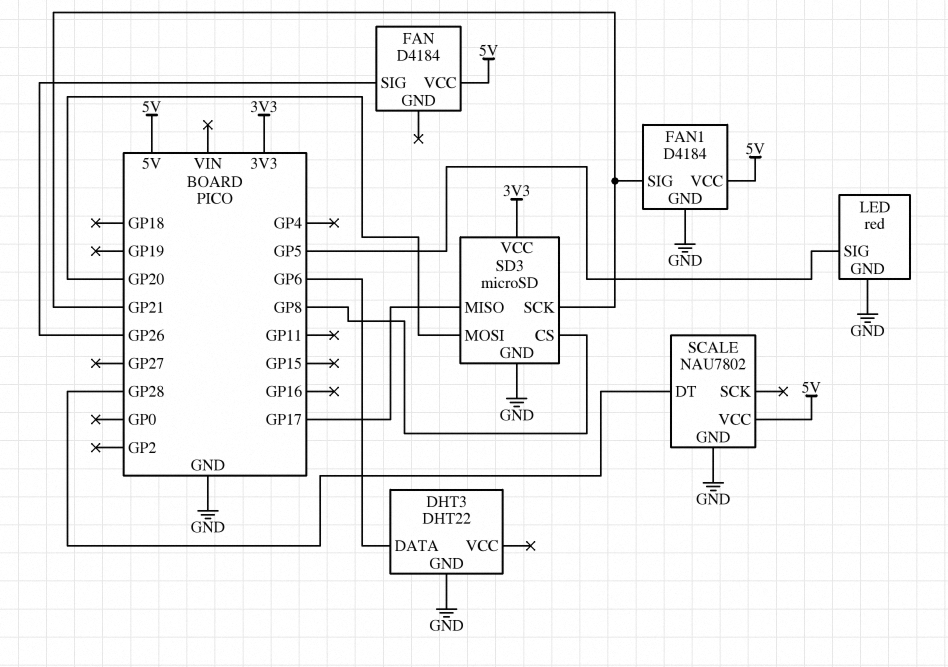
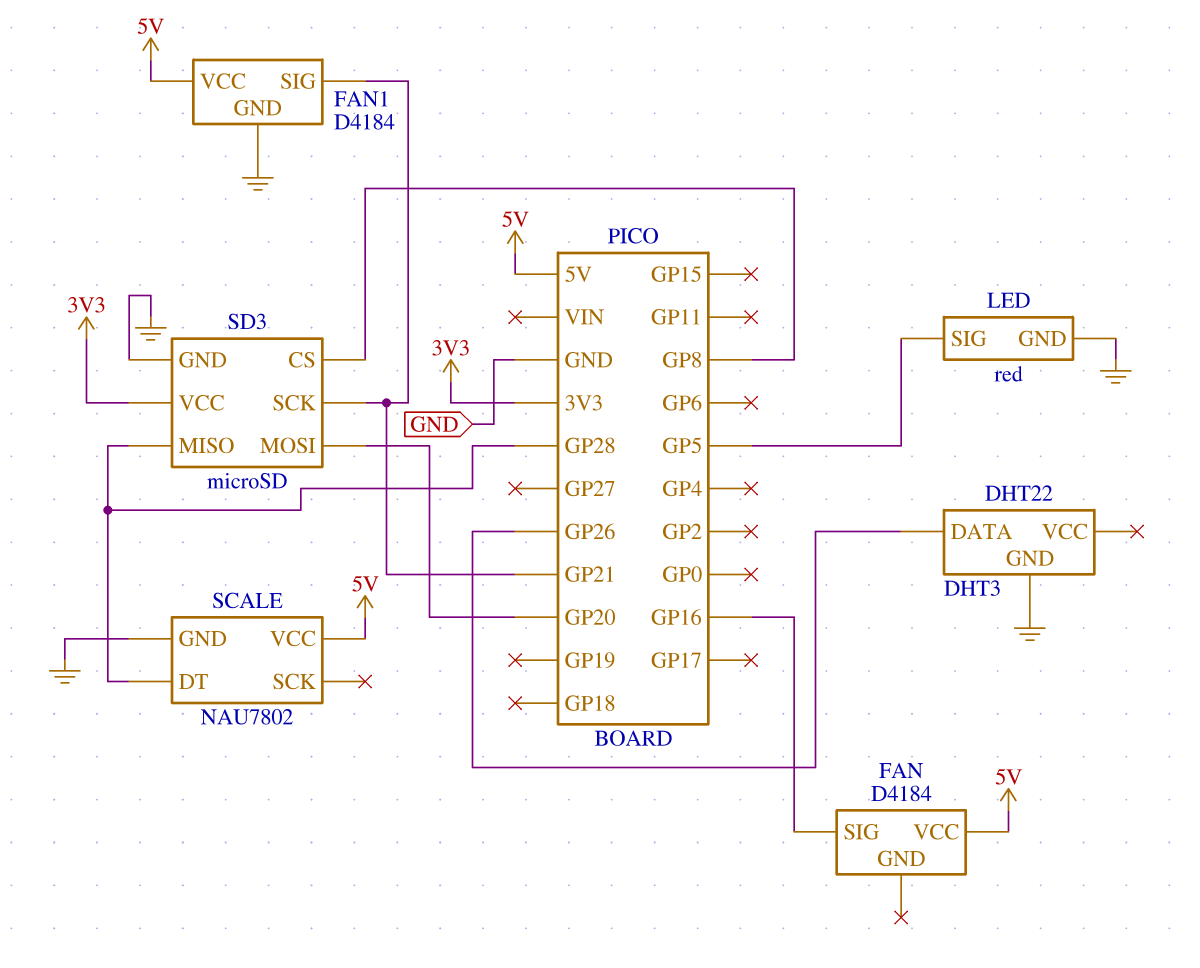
DHT3 pin DATA: GP6 -> GP26
FAN pin SIG: GP26 -> GP16
SD3 pin MISO: GP17 -> GP28

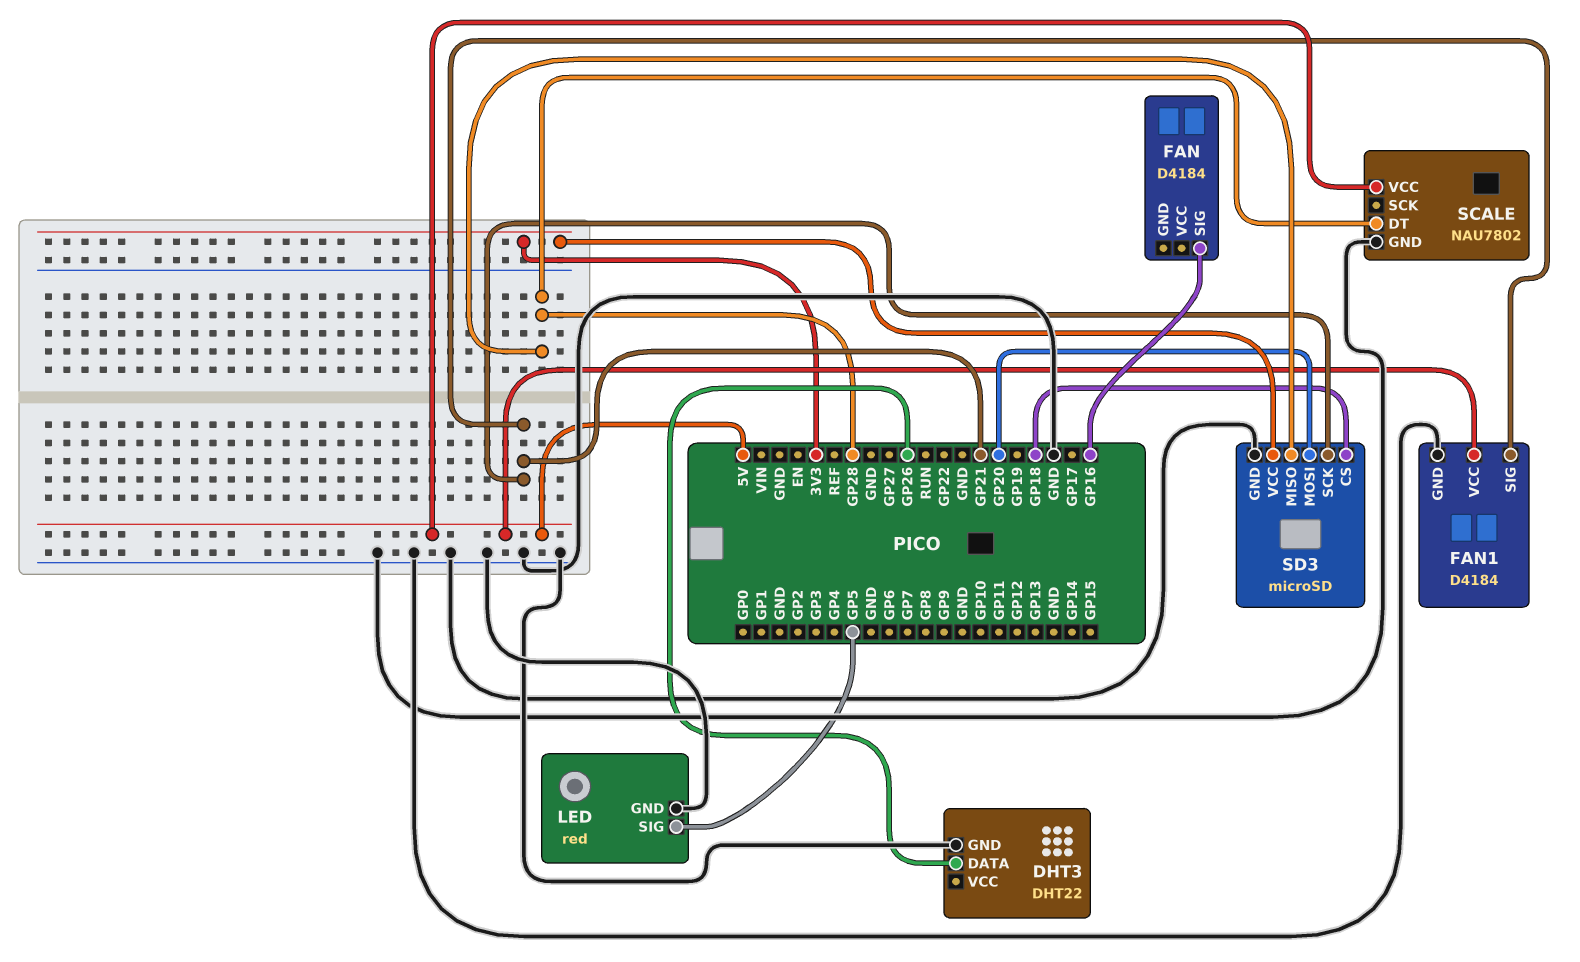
FAN pin VCC: 5V -> none
SD3 pin CS: GP8 -> GP18

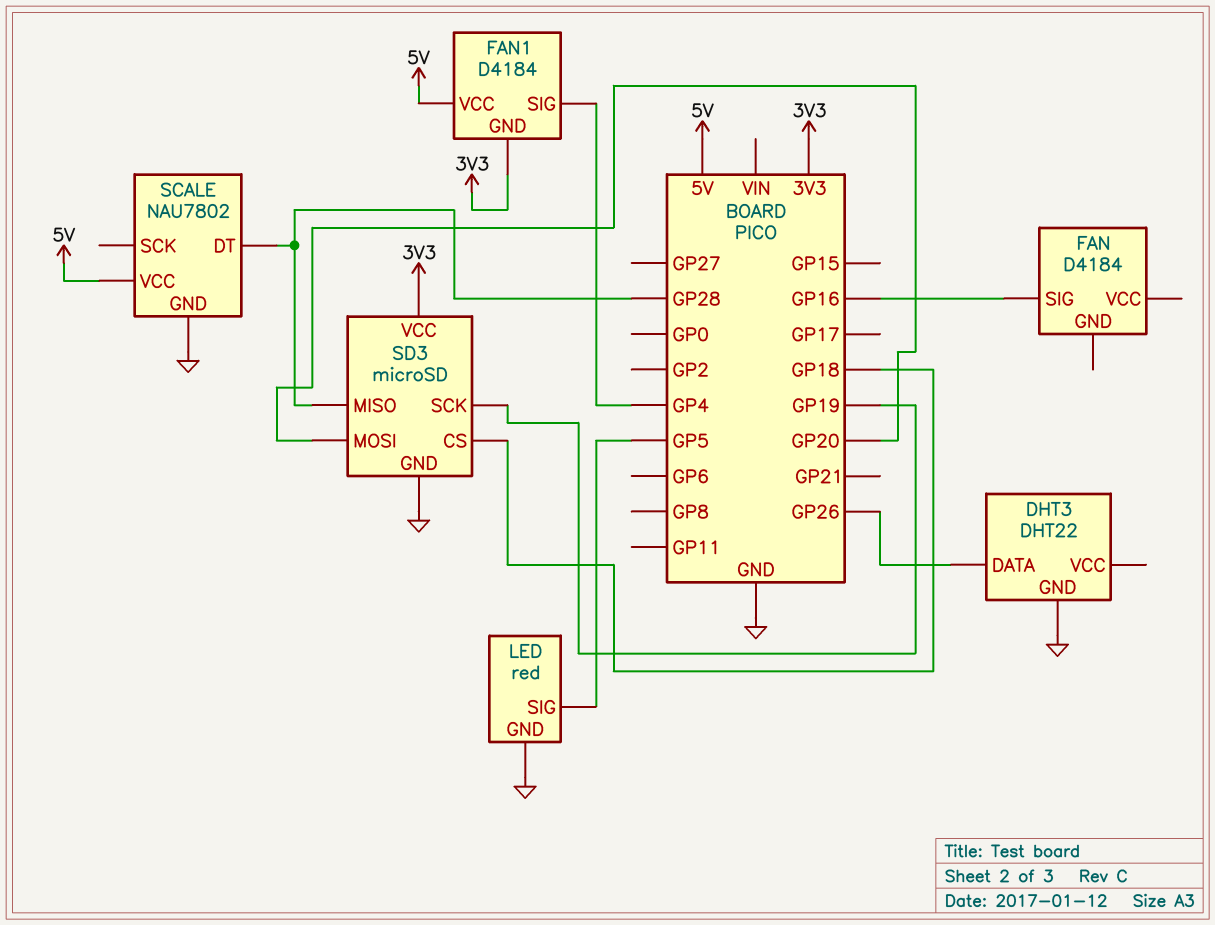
FAN1 pin GND: GND -> 3V3
FAN1 pin SIG: GP21 -> GP4
SD3 pin SCK: GP21 -> GP19

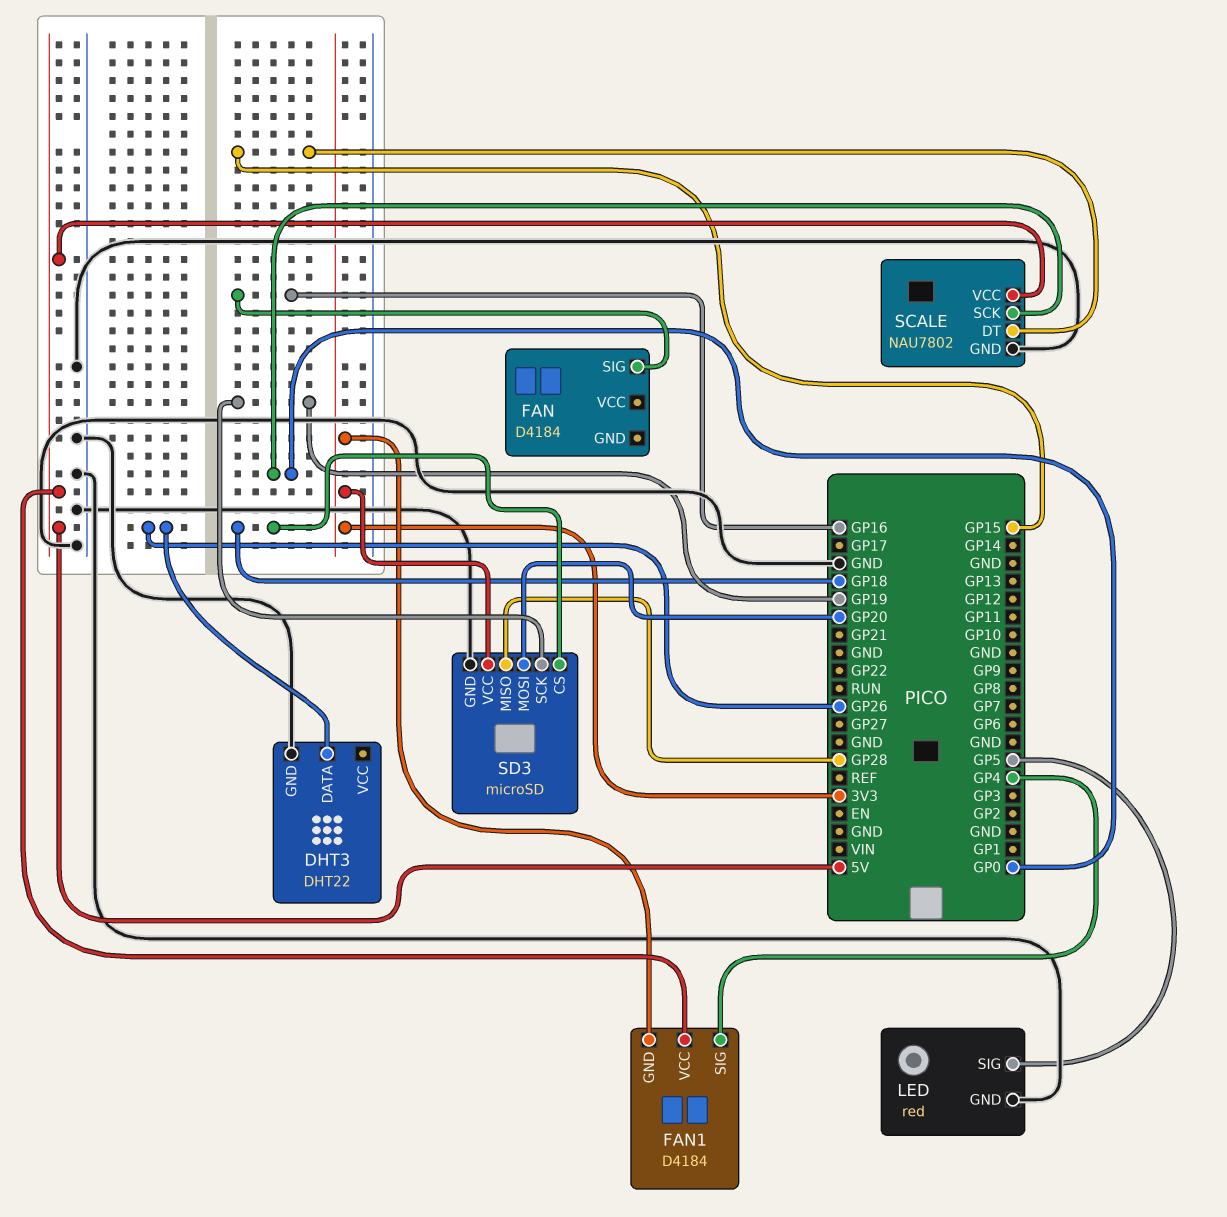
SCALE pin DT: GP28 -> GP15
SCALE pin SCK: none -> GP0

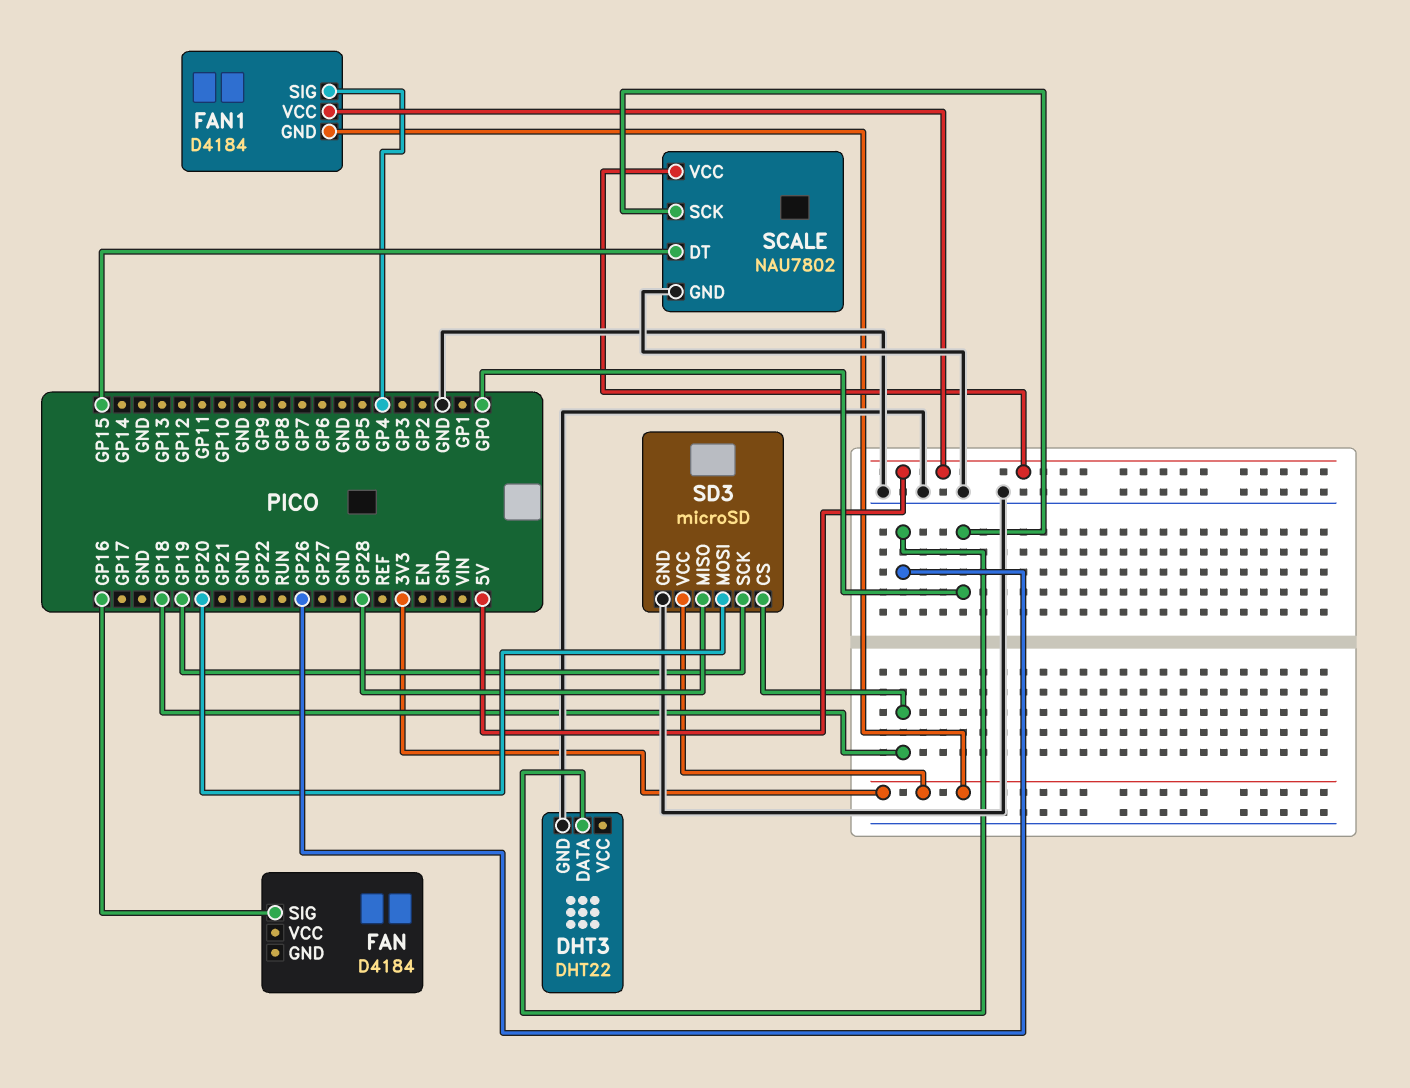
LED: red -> none
LED pin GND: GND -> none
LED pin SIG: GP5 -> none

